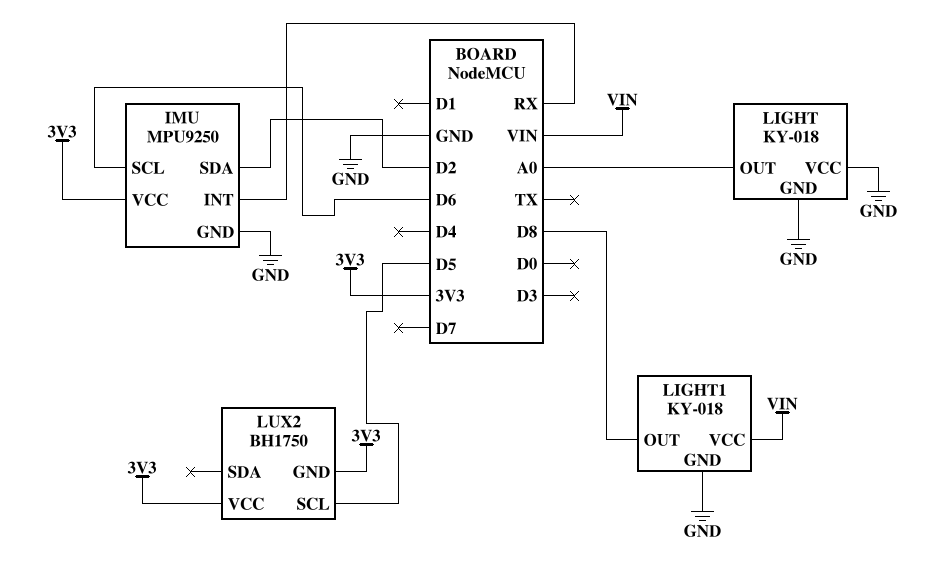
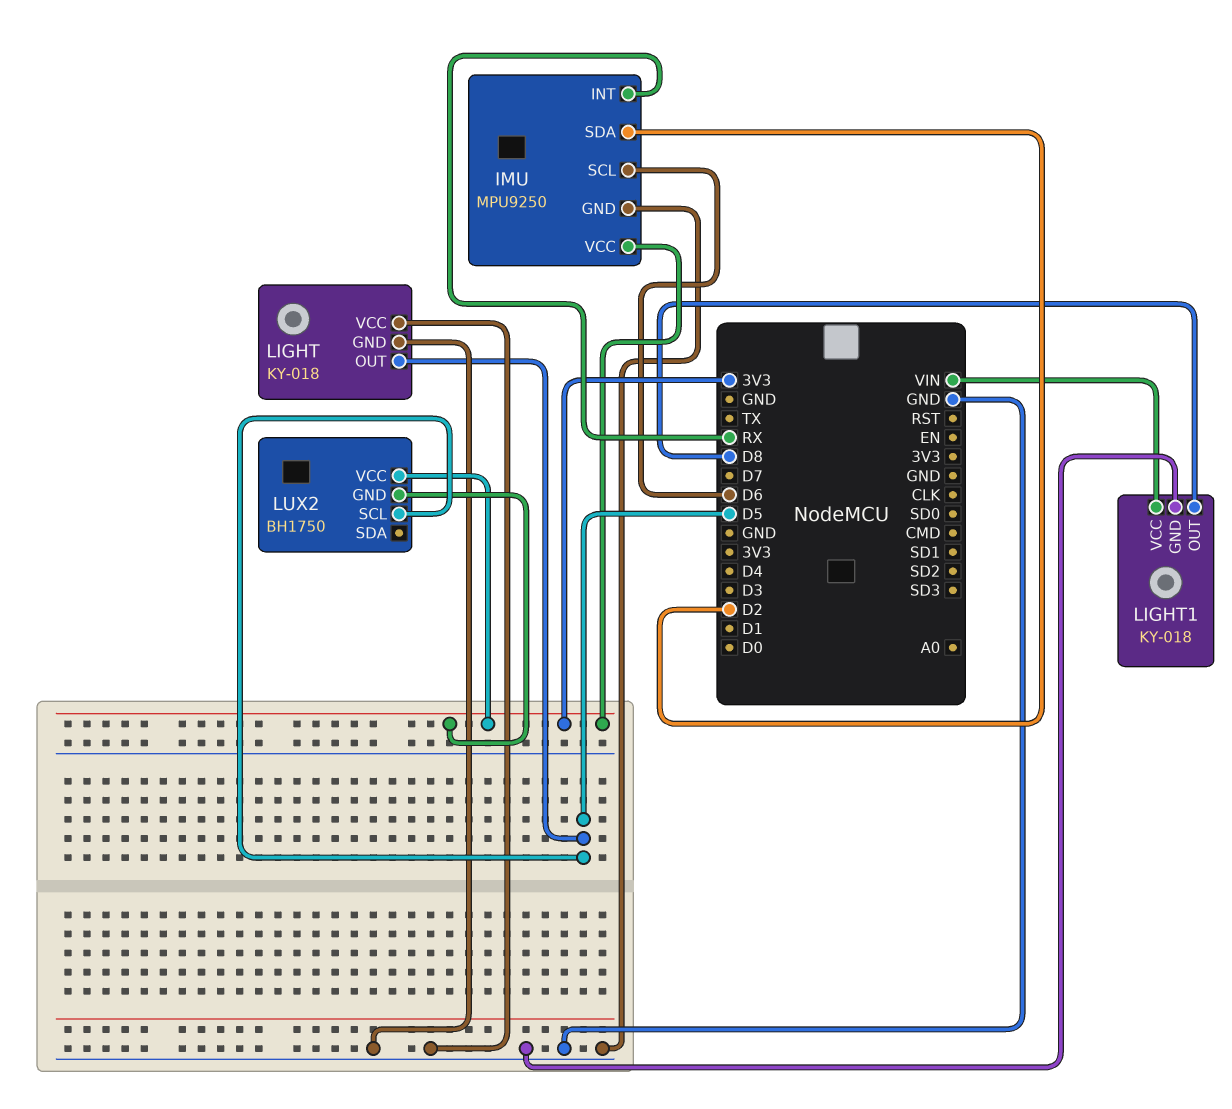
LIGHT pin OUT: A0 -> D5

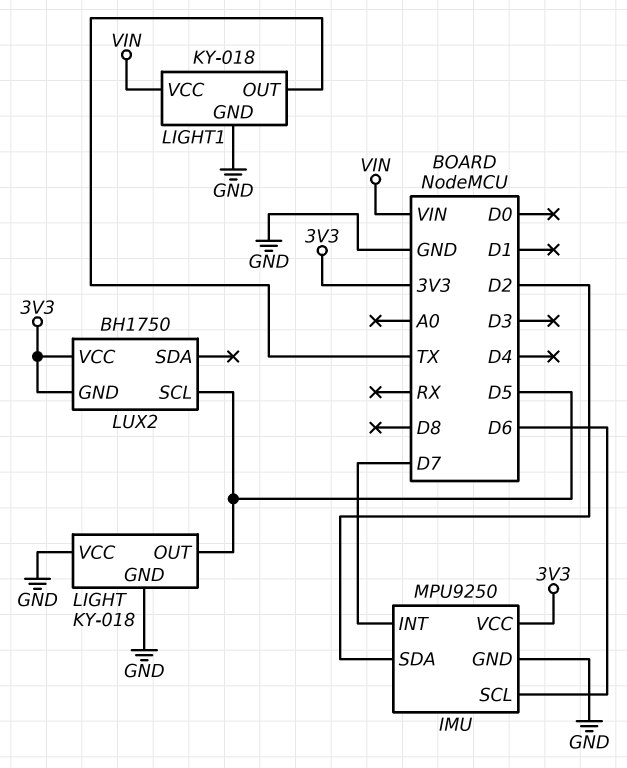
IMU pin INT: RX -> D7
LIGHT1 pin OUT: D8 -> TX

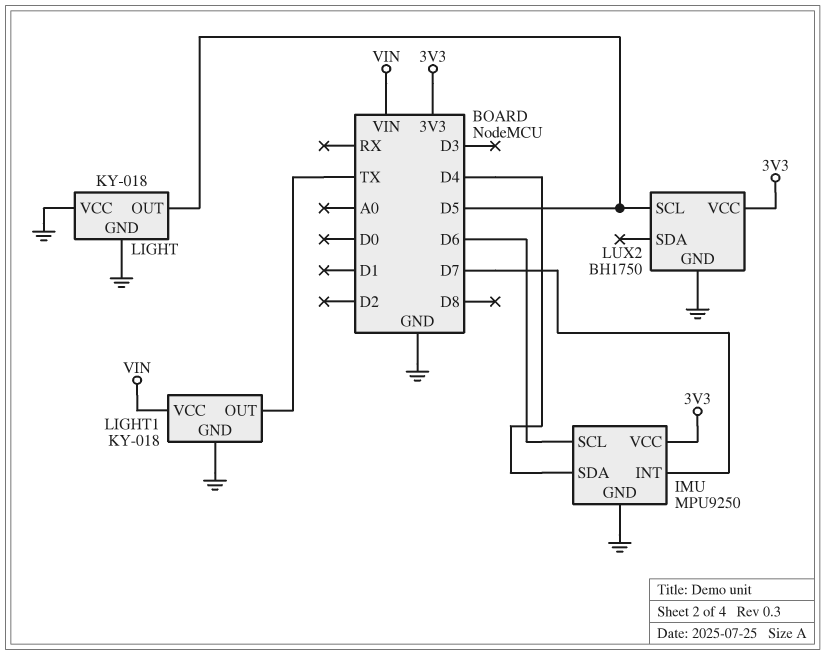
IMU pin SDA: D2 -> D4
LUX2 pin GND: 3V3 -> GND

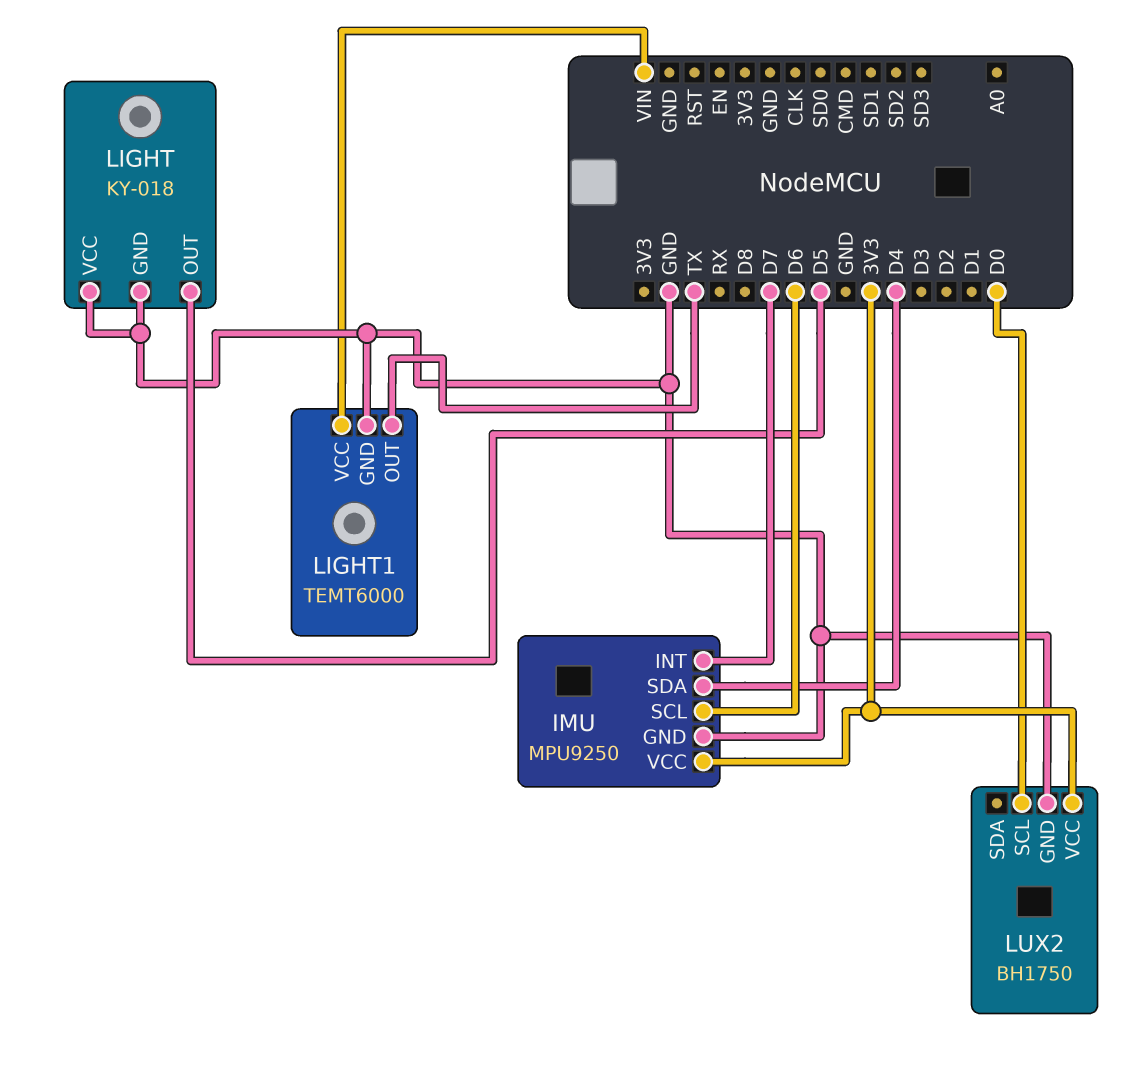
LIGHT1: KY-018 -> TEMT6000
LUX2 pin SCL: D5 -> D0

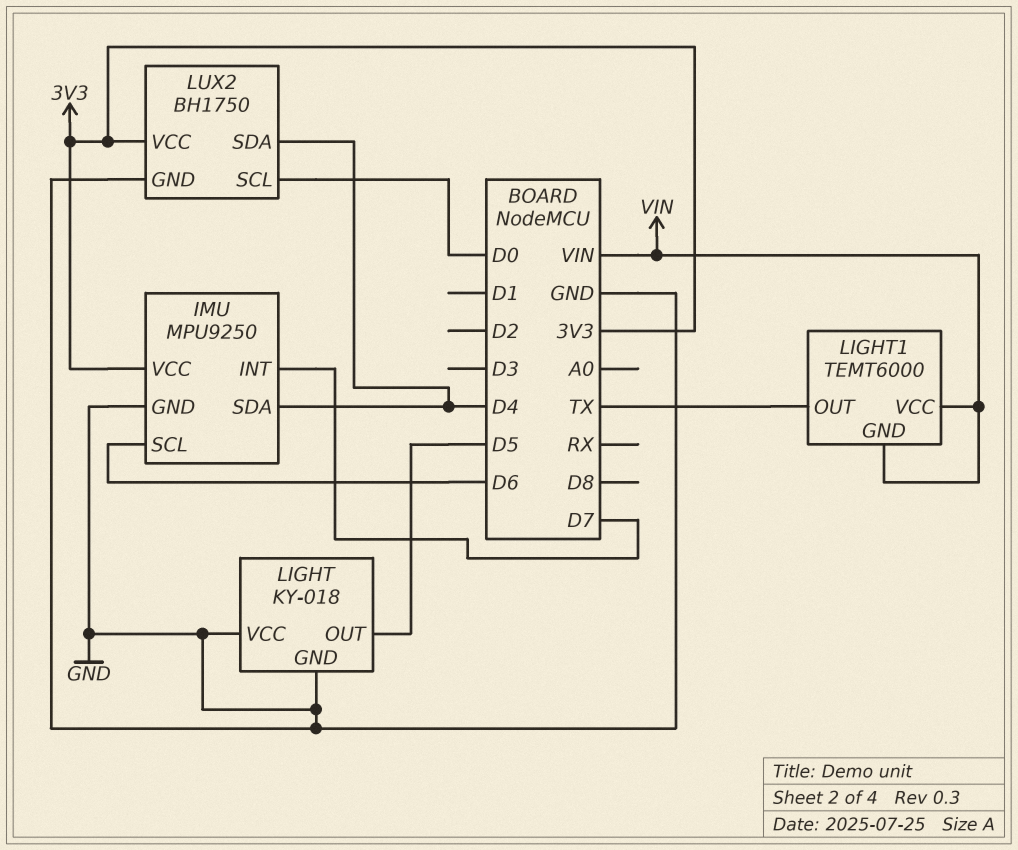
LIGHT1 pin GND: GND -> VIN
LUX2 pin SDA: none -> D4

